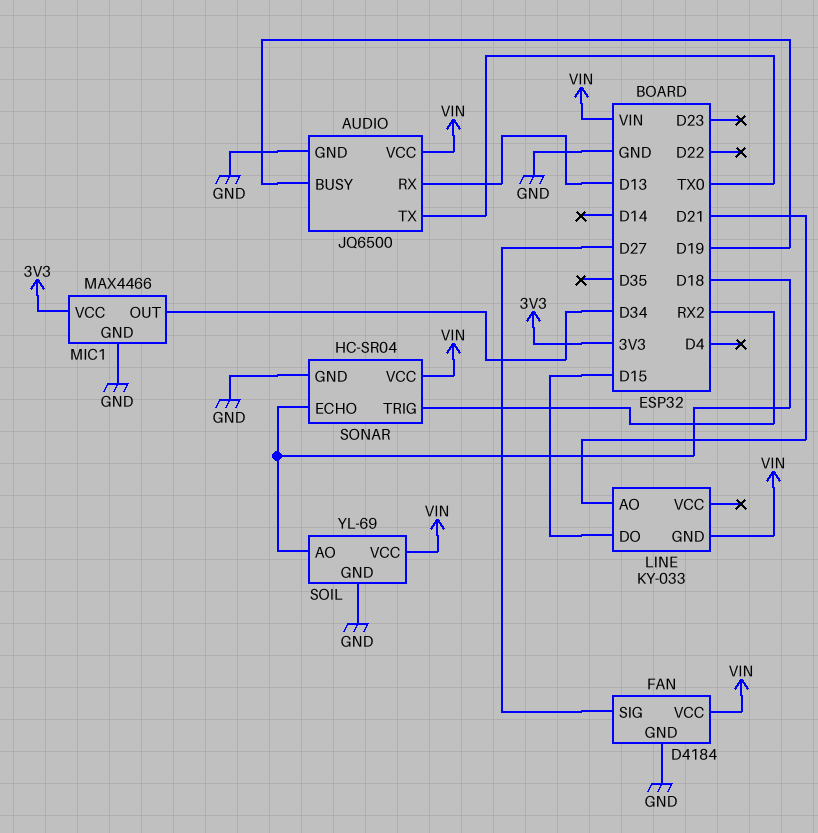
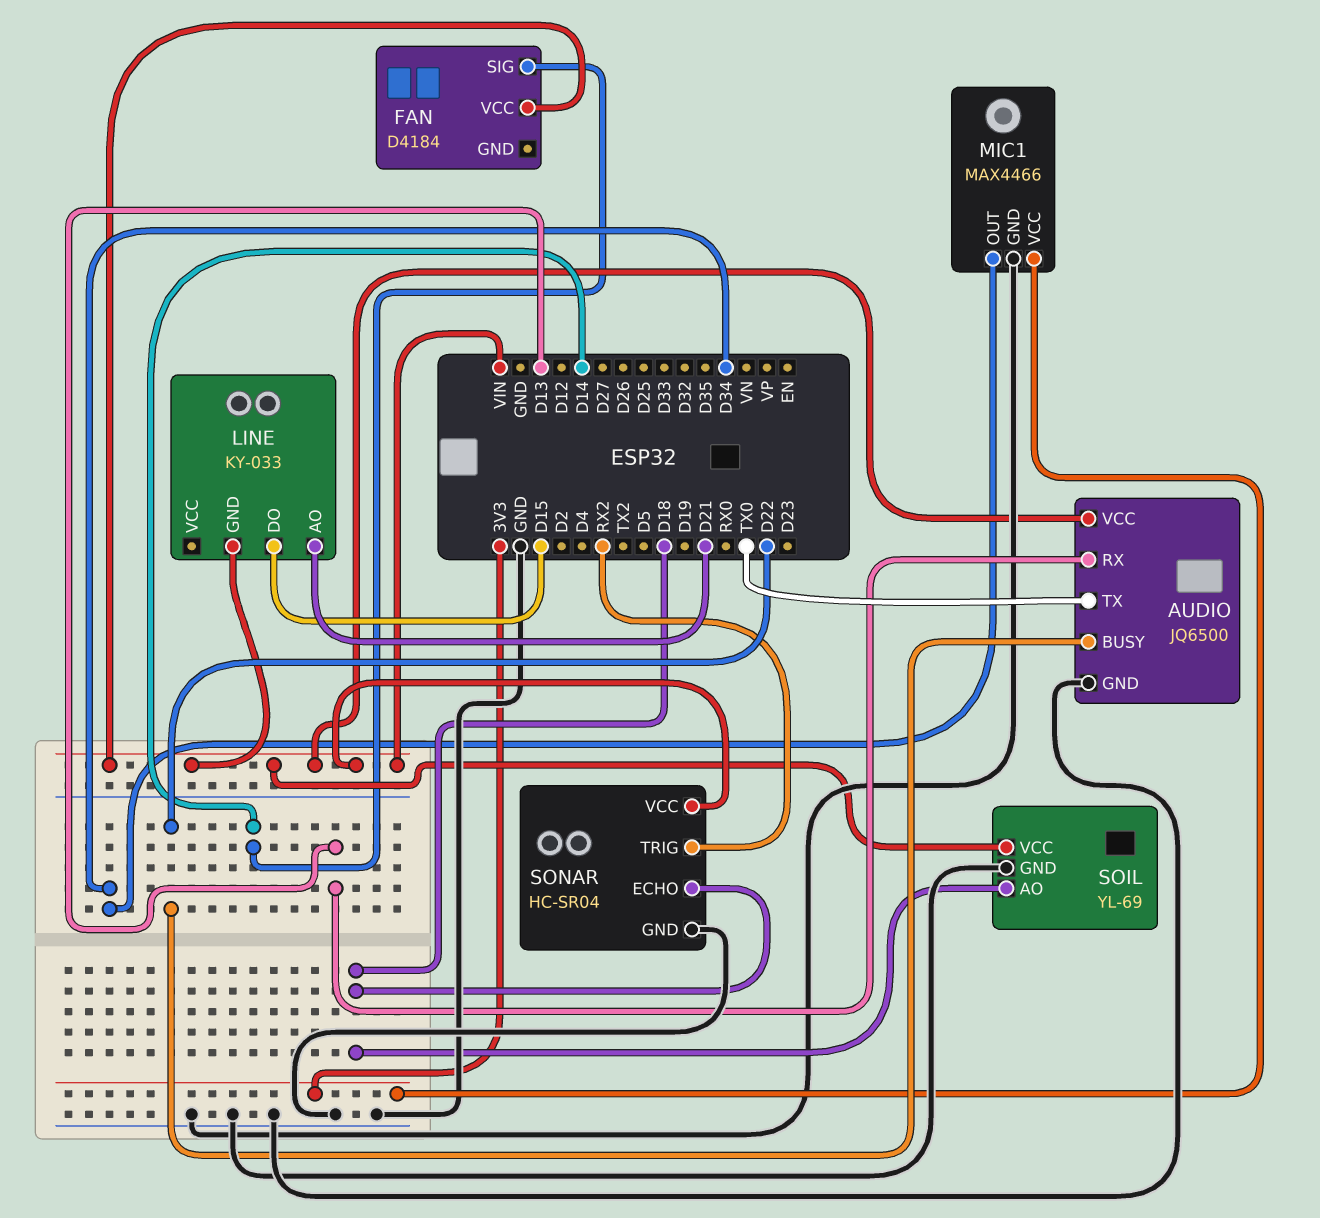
AUDIO pin BUSY: D19 -> D22
FAN pin GND: GND -> none
FAN pin SIG: D27 -> D14

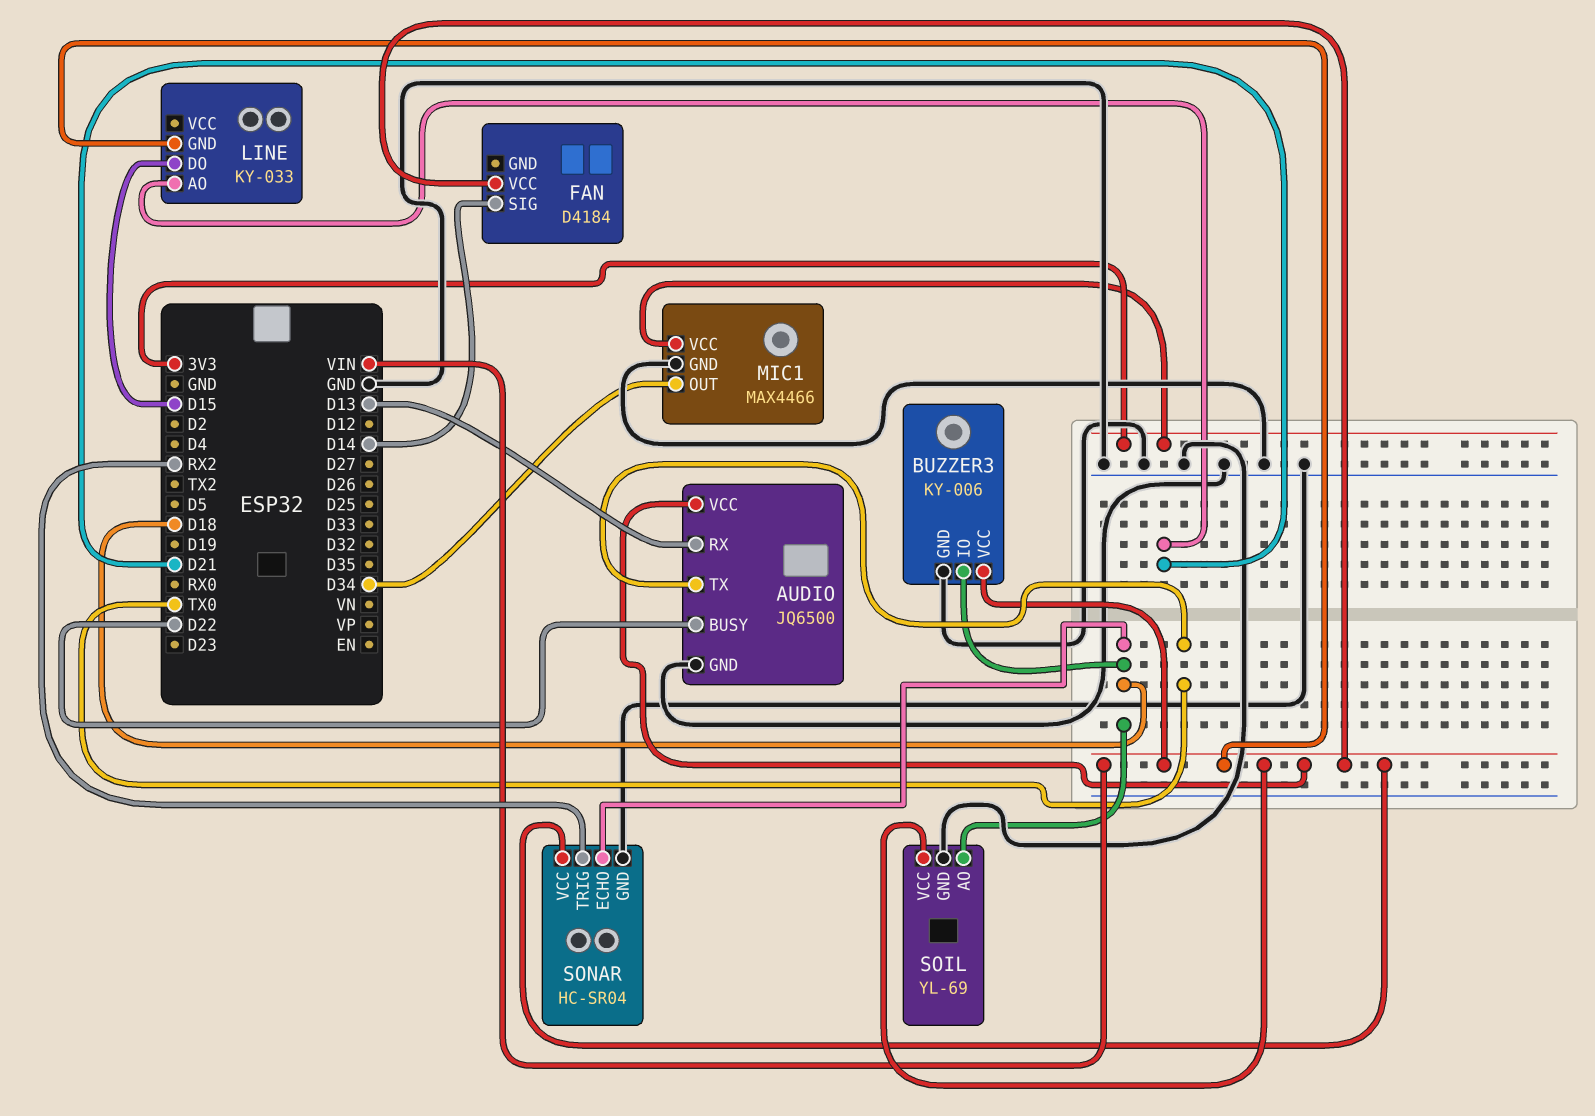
BUZZER3: none -> KY-006
BUZZER3 pin GND: none -> GND
BUZZER3 pin IO: none -> D18
BUZZER3 pin VCC: none -> VIN

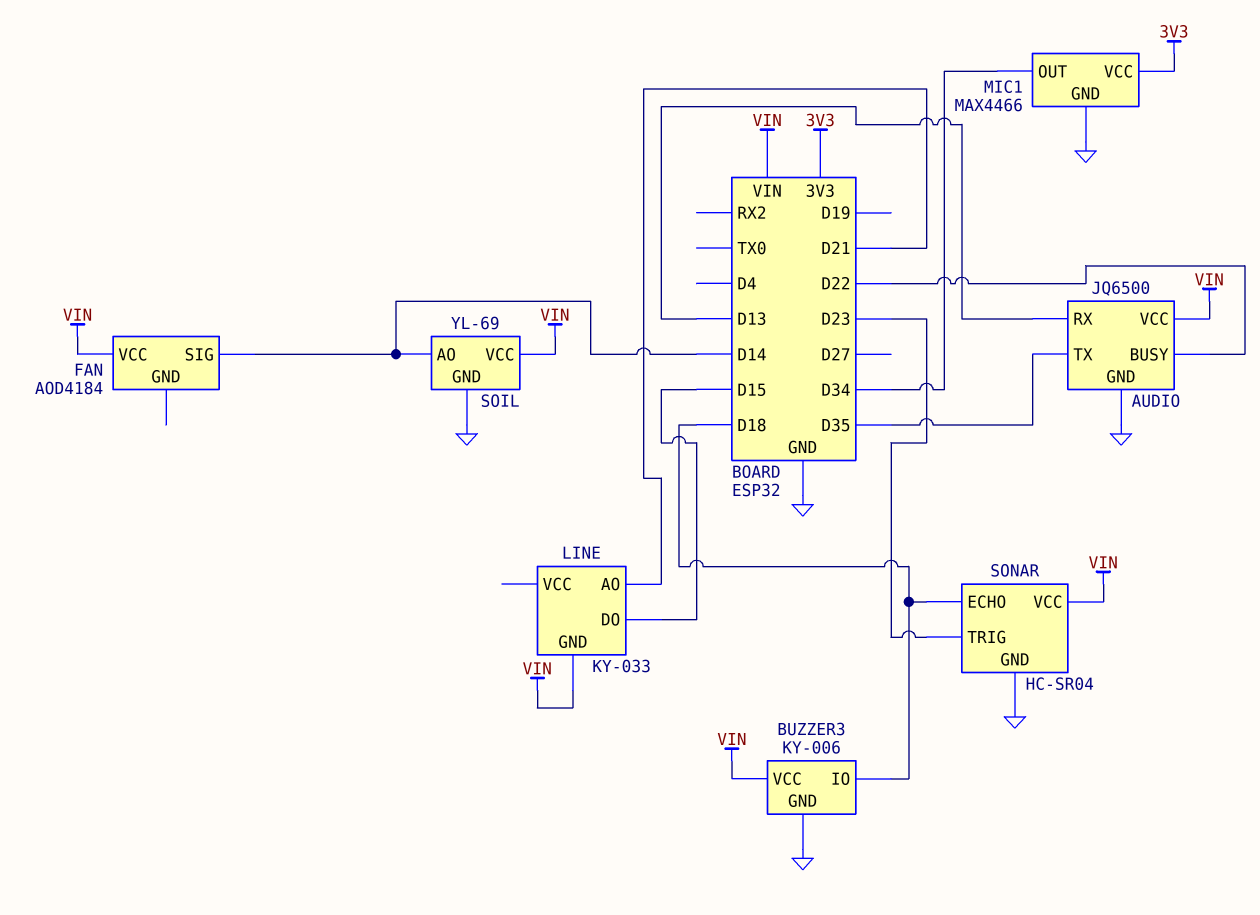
AUDIO pin TX: TX0 -> D35
FAN: D4184 -> AOD4184
SOIL pin AO: D18 -> D14
SONAR pin TRIG: RX2 -> D23

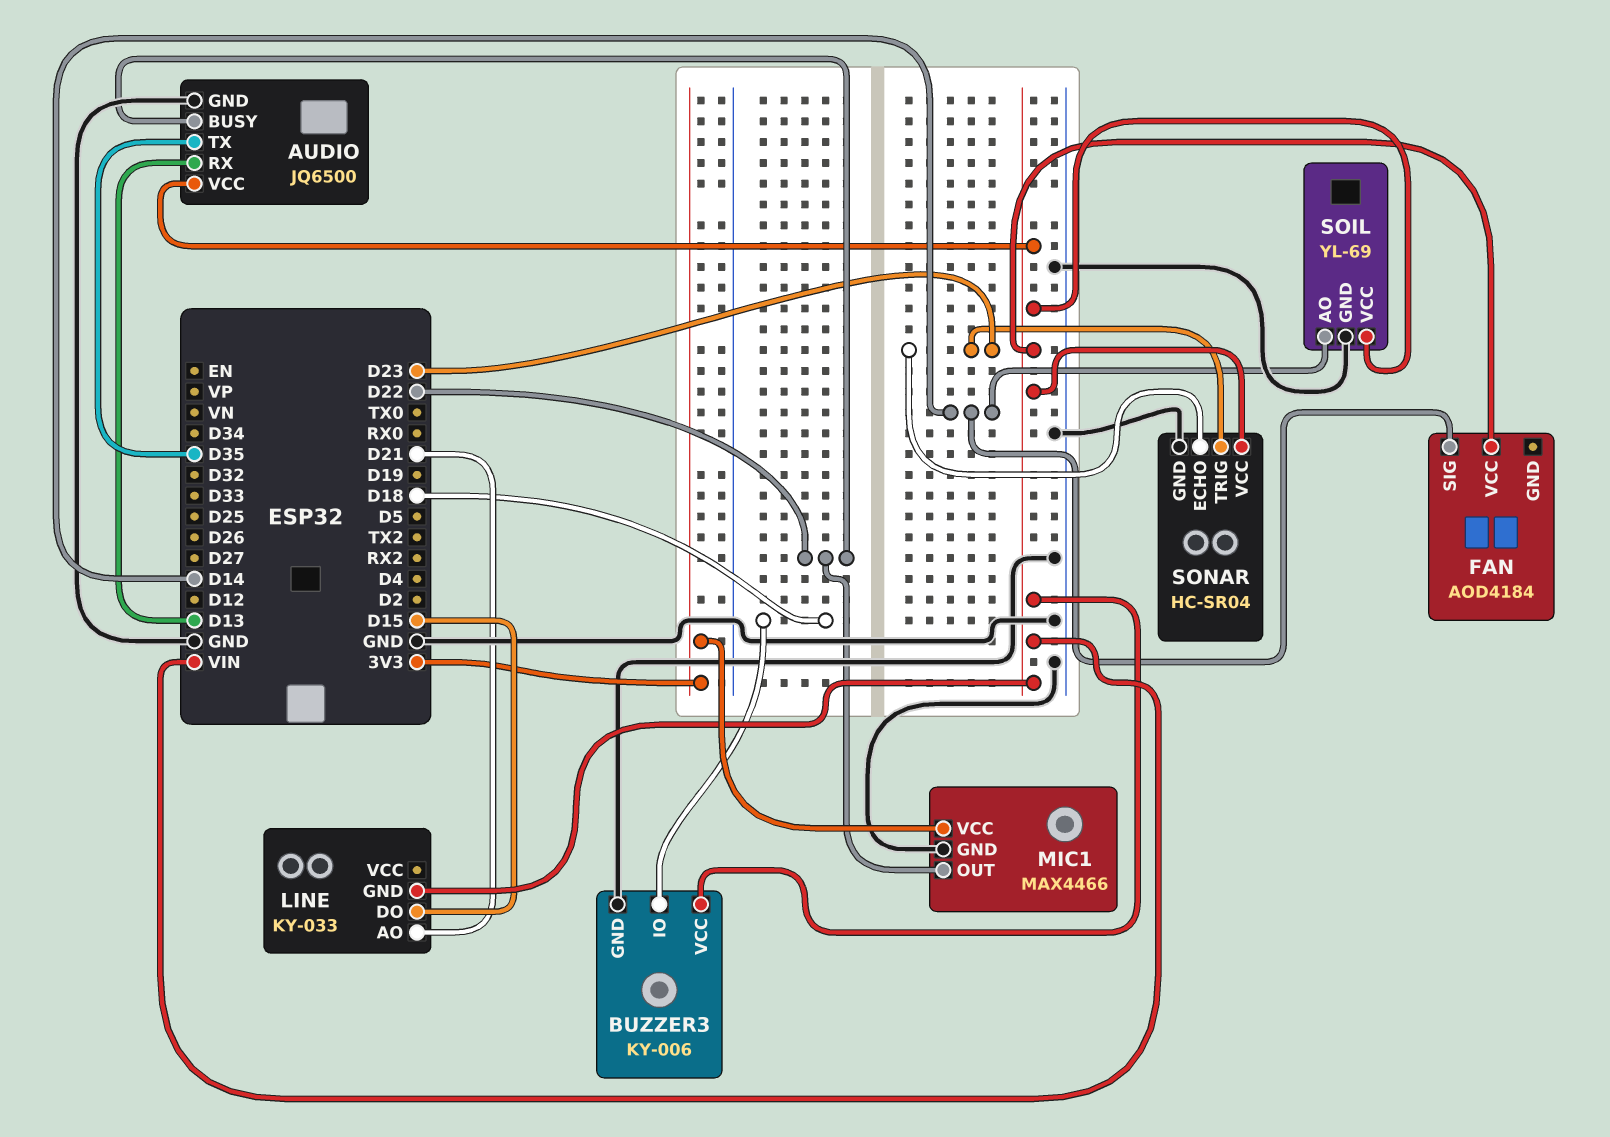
MIC1 pin OUT: D34 -> D22
SONAR pin ECHO: D18 -> D23

